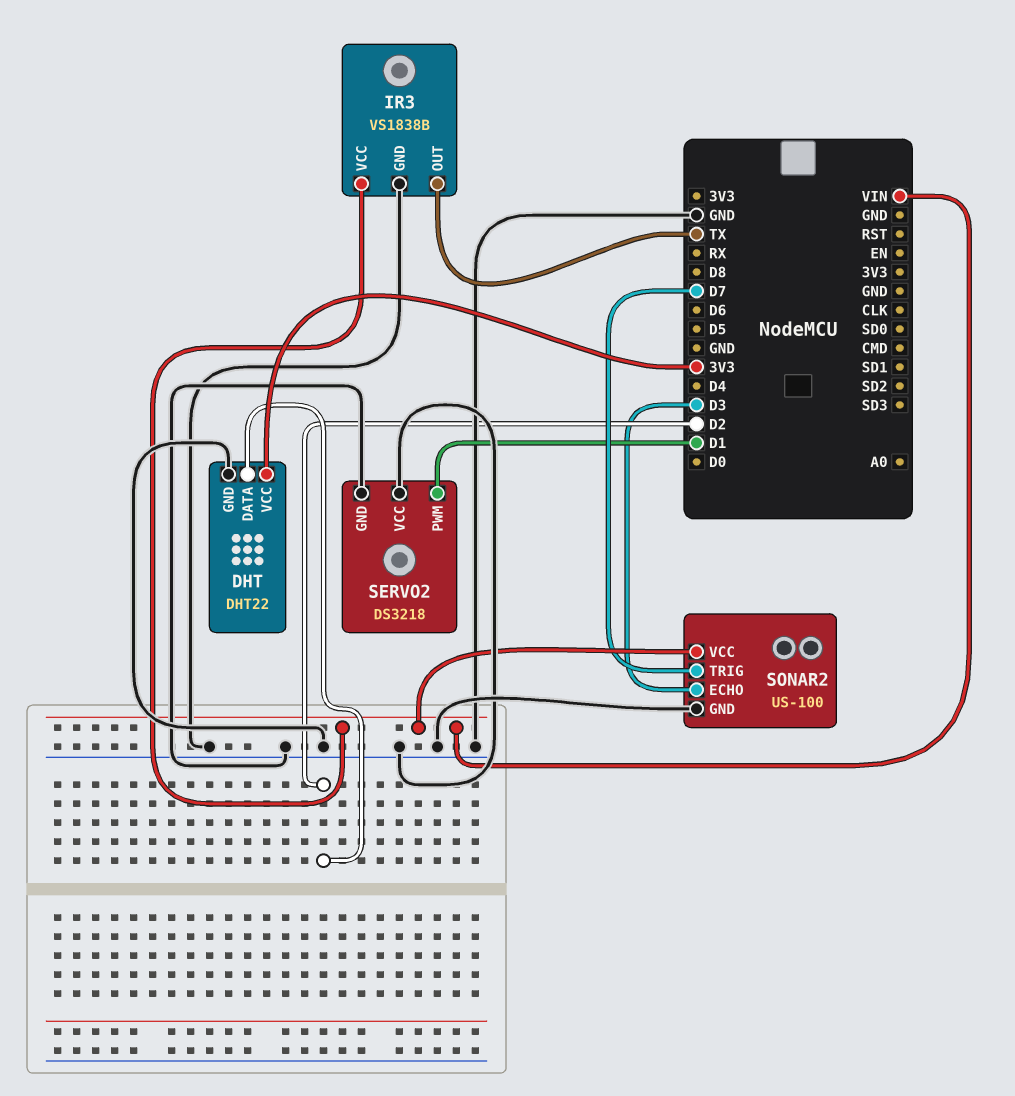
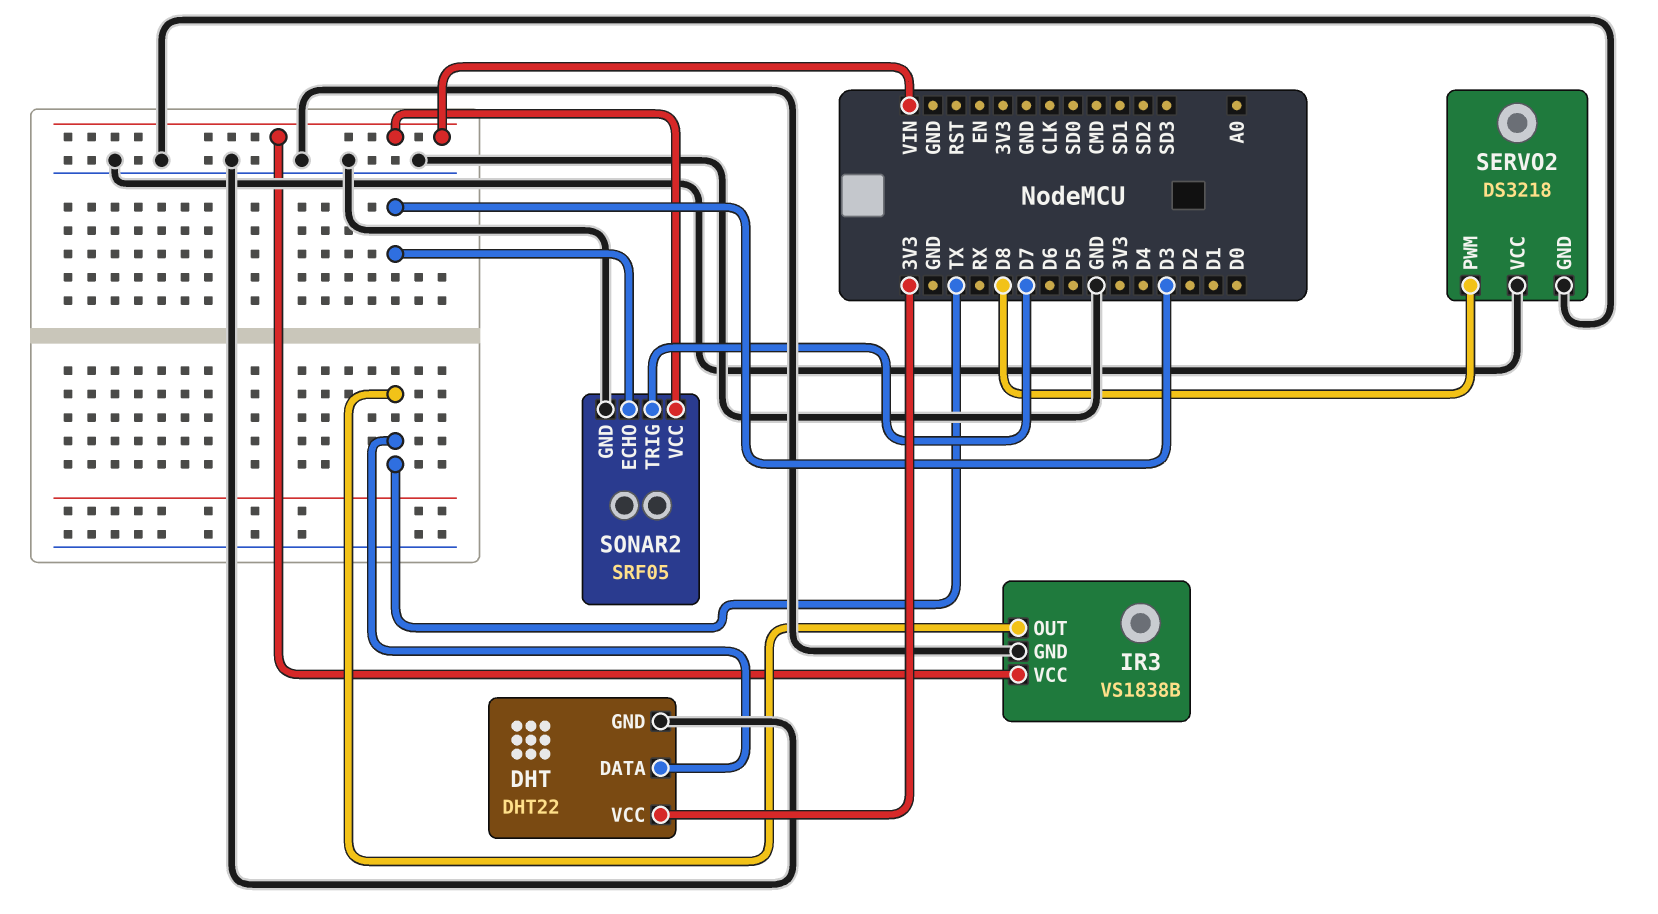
DHT pin DATA: D2 -> TX
SERVO2 pin PWM: D1 -> D8
SONAR2: US-100 -> SRF05

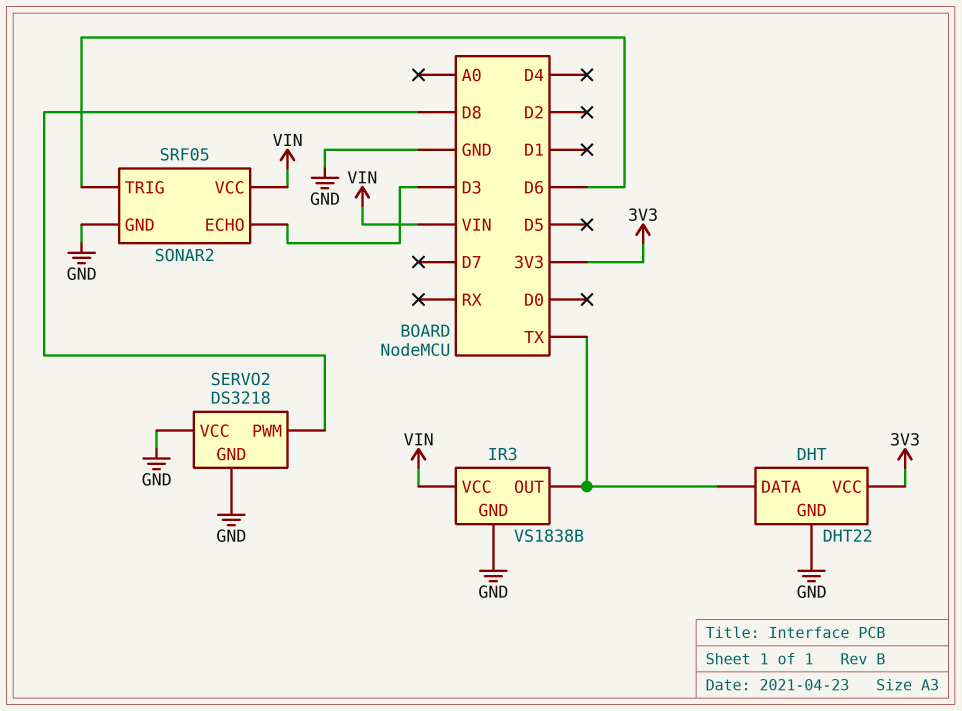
SONAR2 pin TRIG: D7 -> D6

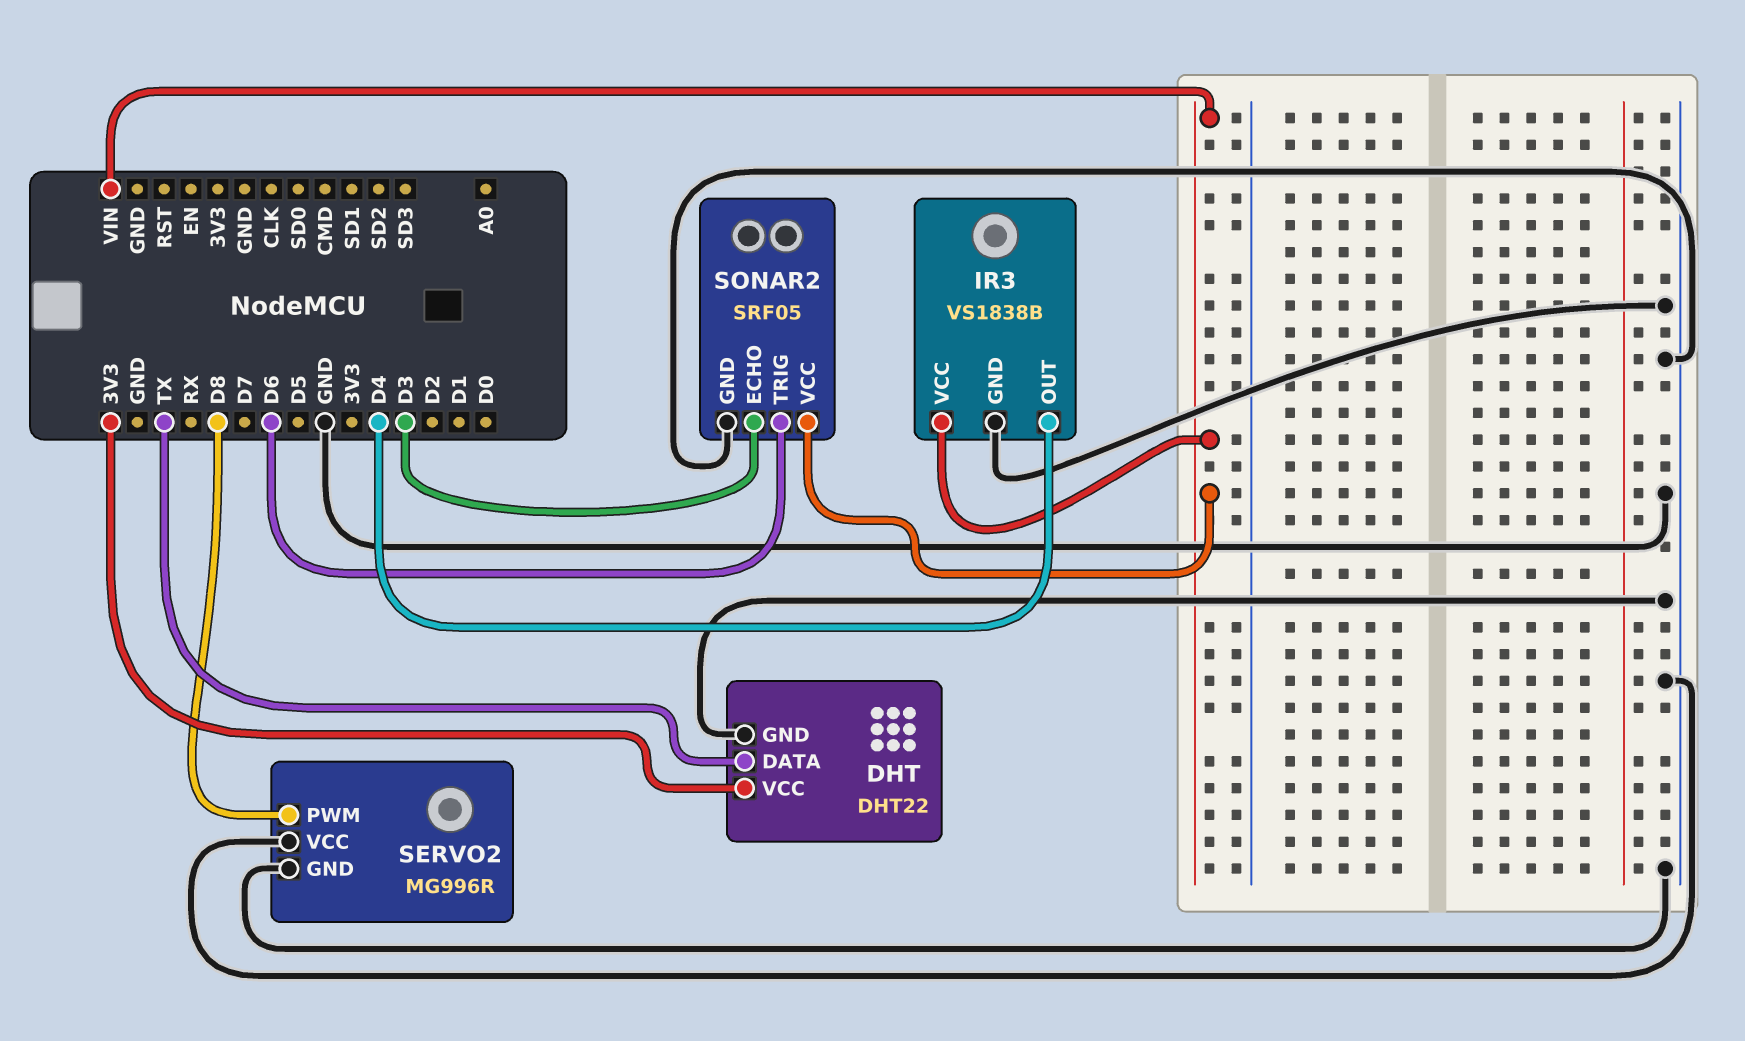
IR3 pin OUT: TX -> D4
SERVO2: DS3218 -> MG996R

